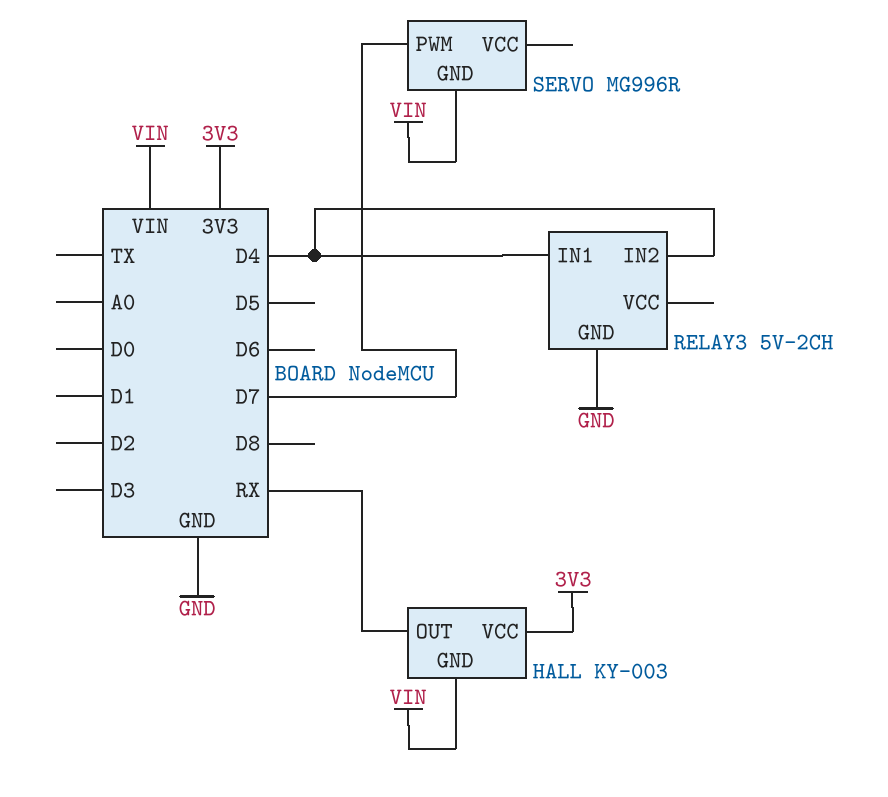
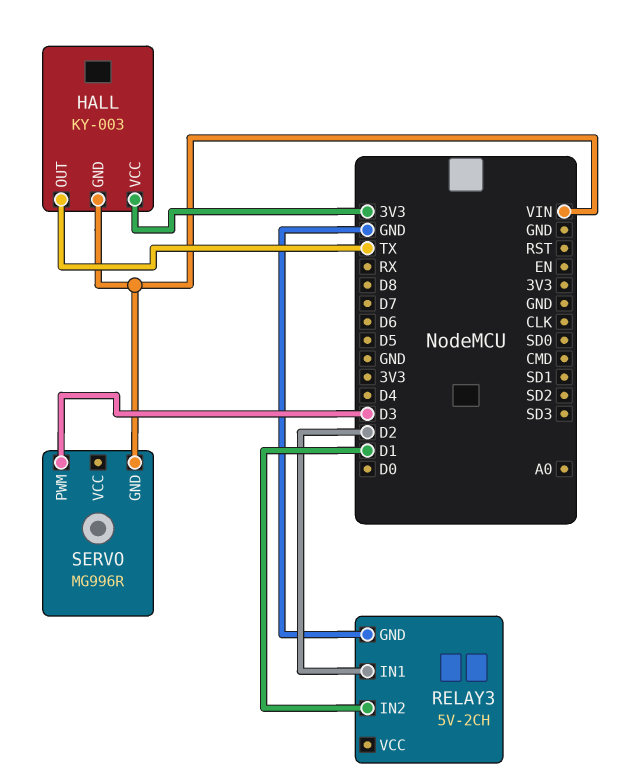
HALL pin OUT: RX -> TX
RELAY3 pin IN1: D4 -> D2
RELAY3 pin IN2: D4 -> D1
SERVO pin PWM: D7 -> D3

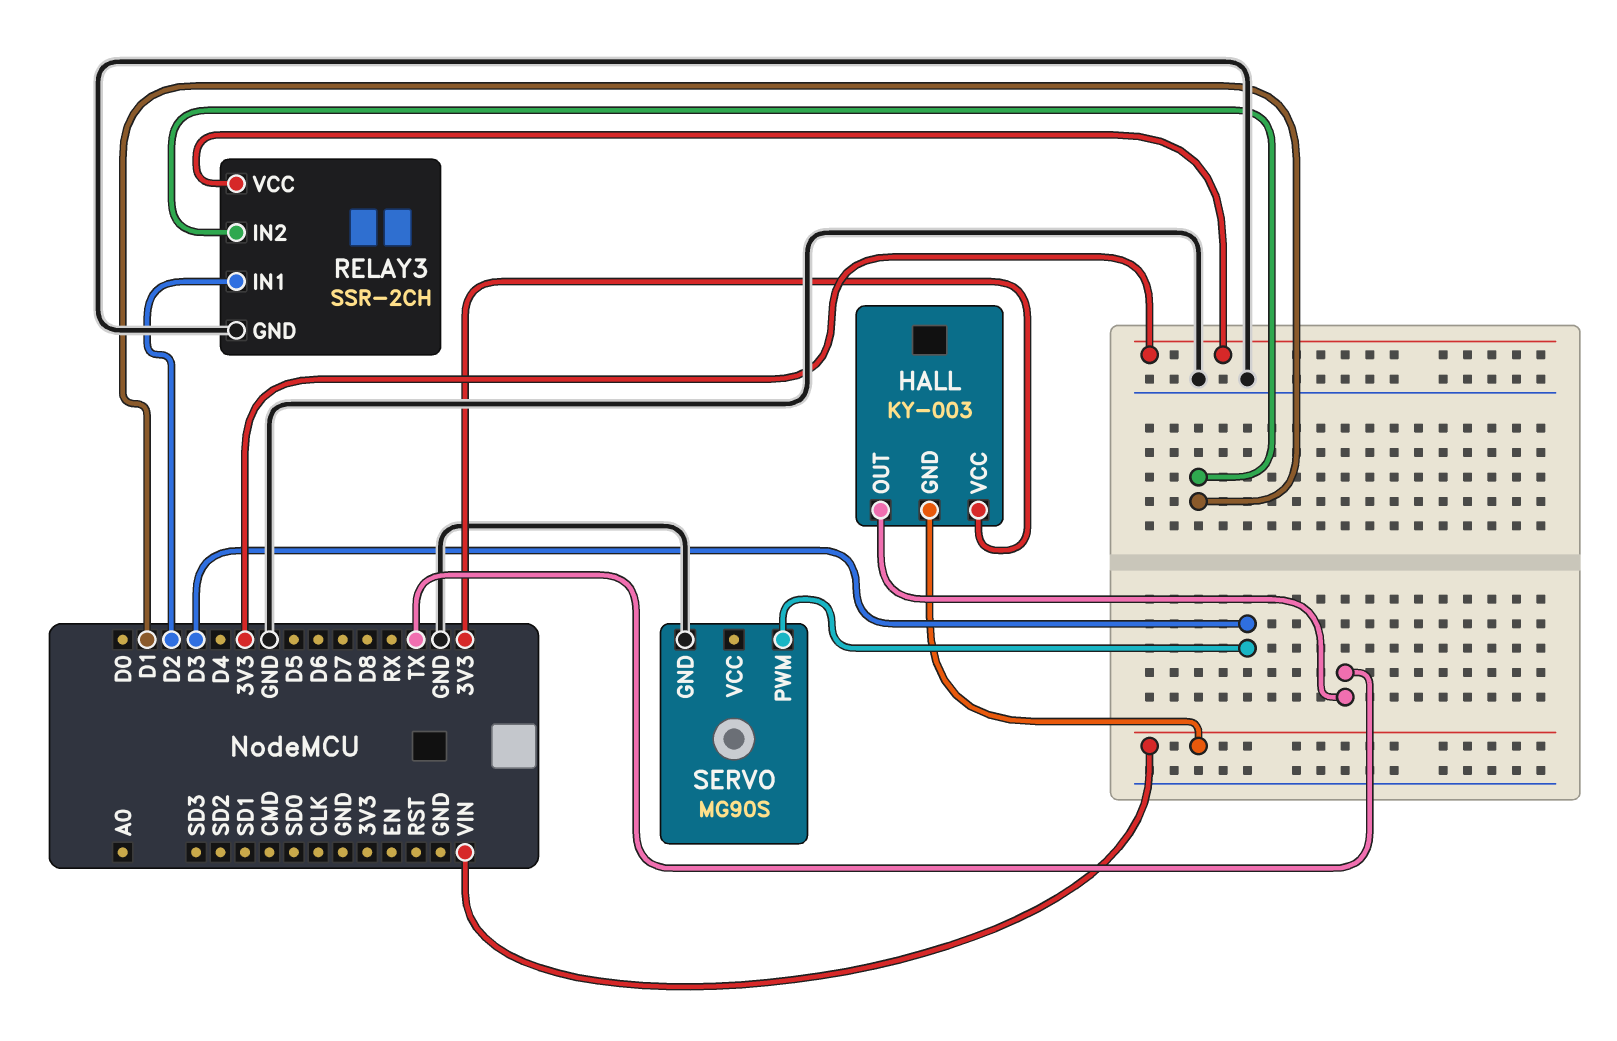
RELAY3: 5V-2CH -> SSR-2CH
RELAY3 pin VCC: none -> 3V3
SERVO: MG996R -> MG90S
SERVO pin GND: VIN -> GND

